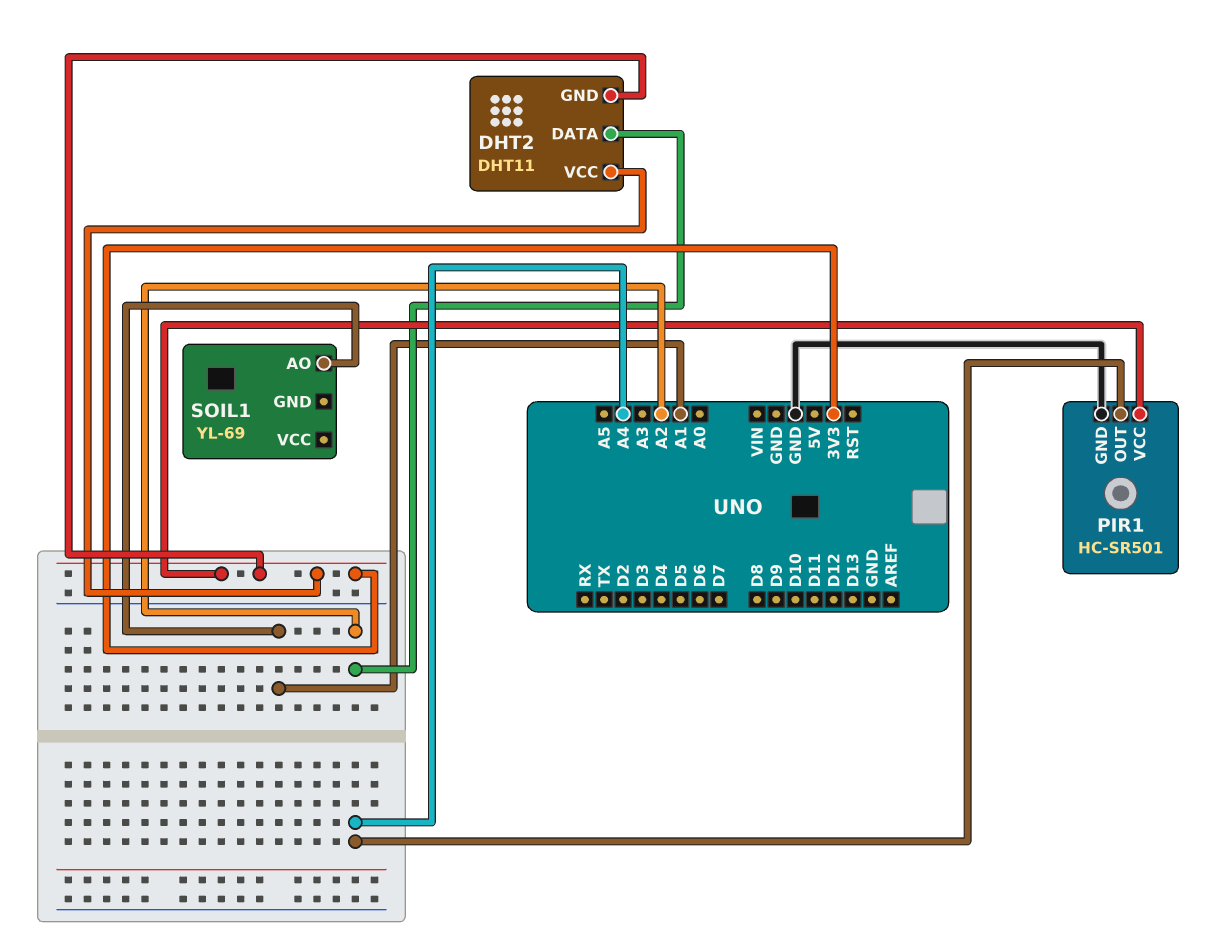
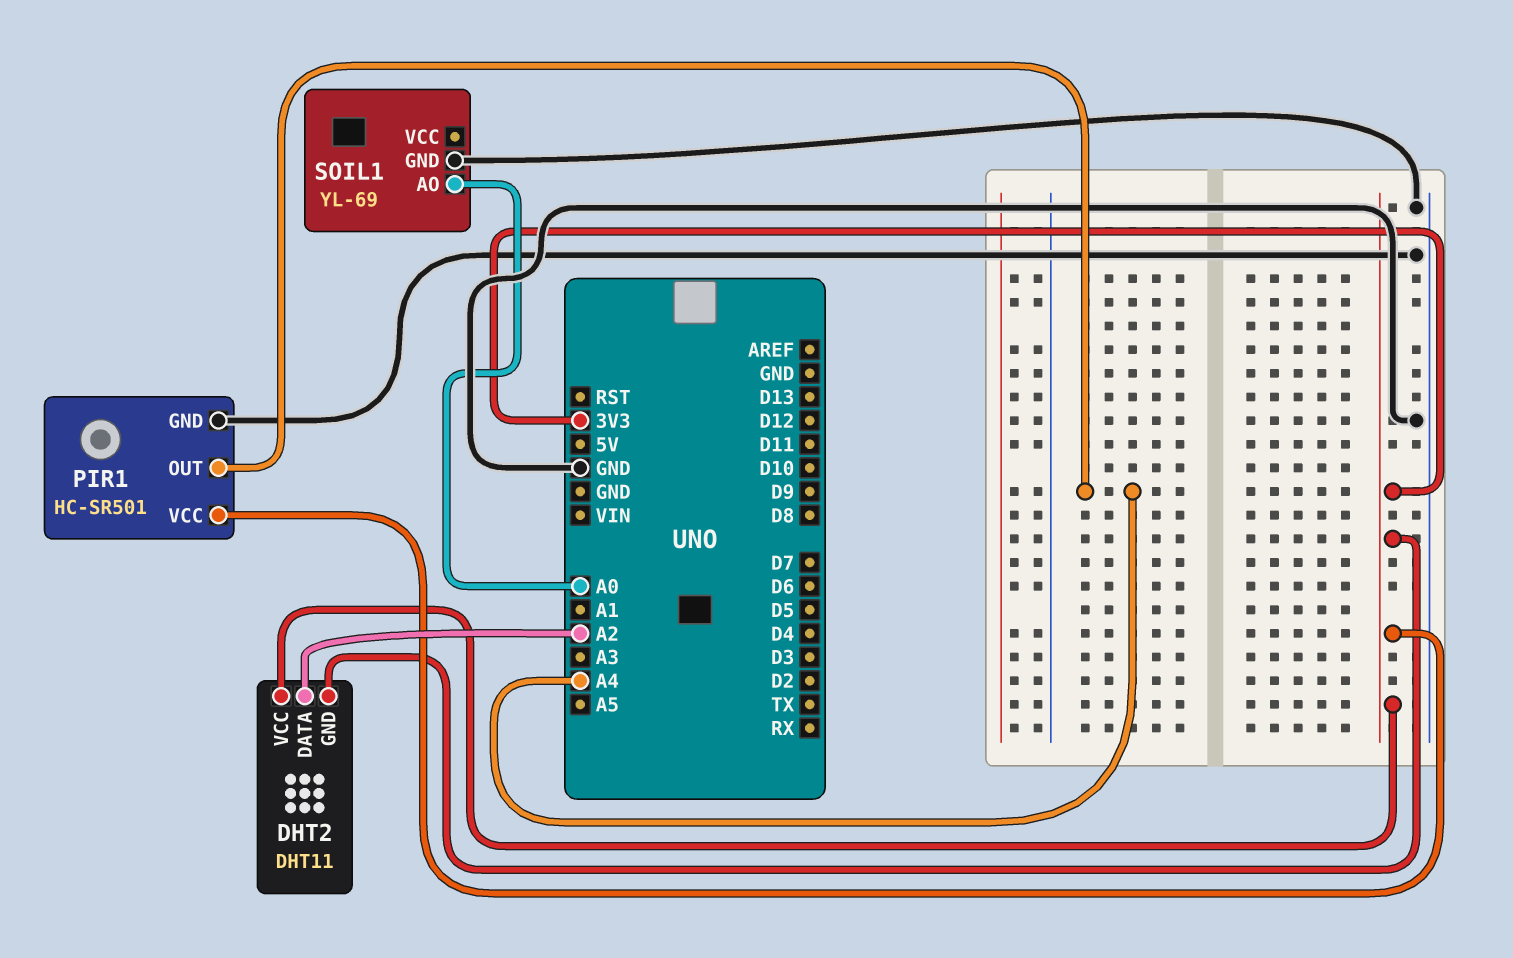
SOIL1 pin AO: A1 -> A0
SOIL1 pin GND: none -> GND

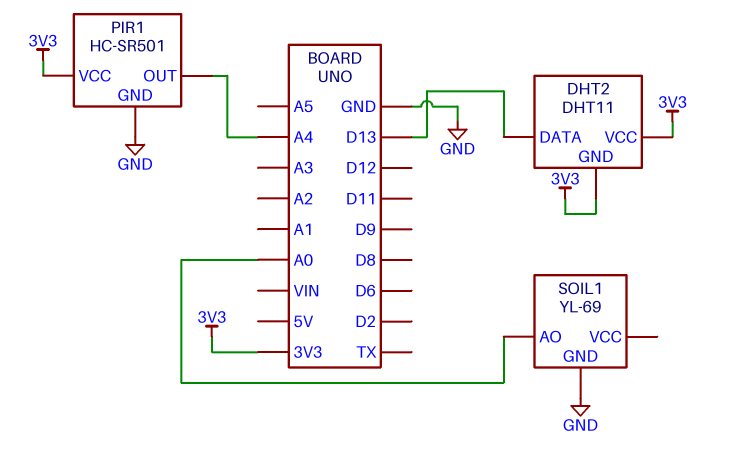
DHT2 pin DATA: A2 -> D13

